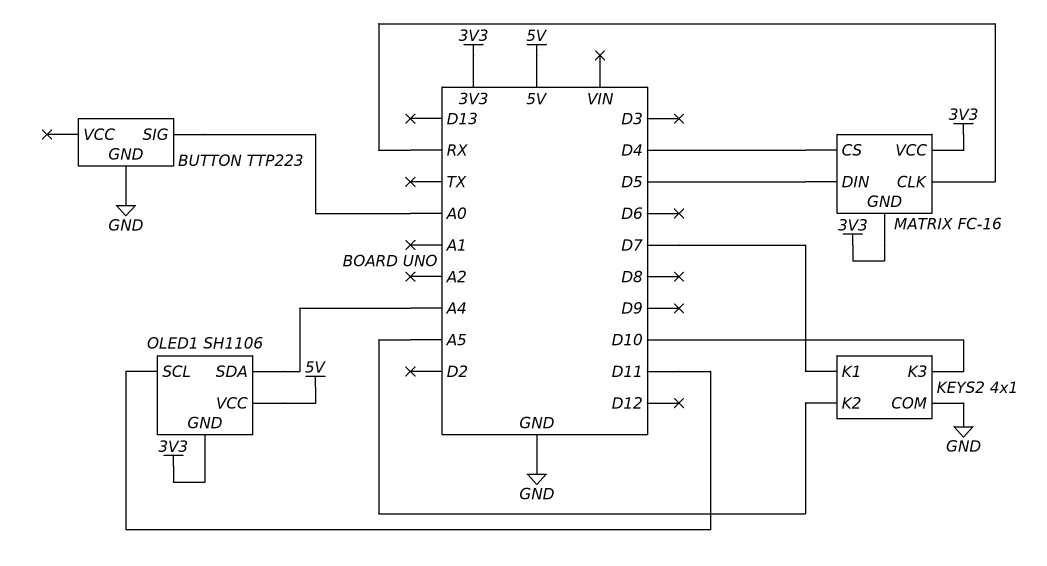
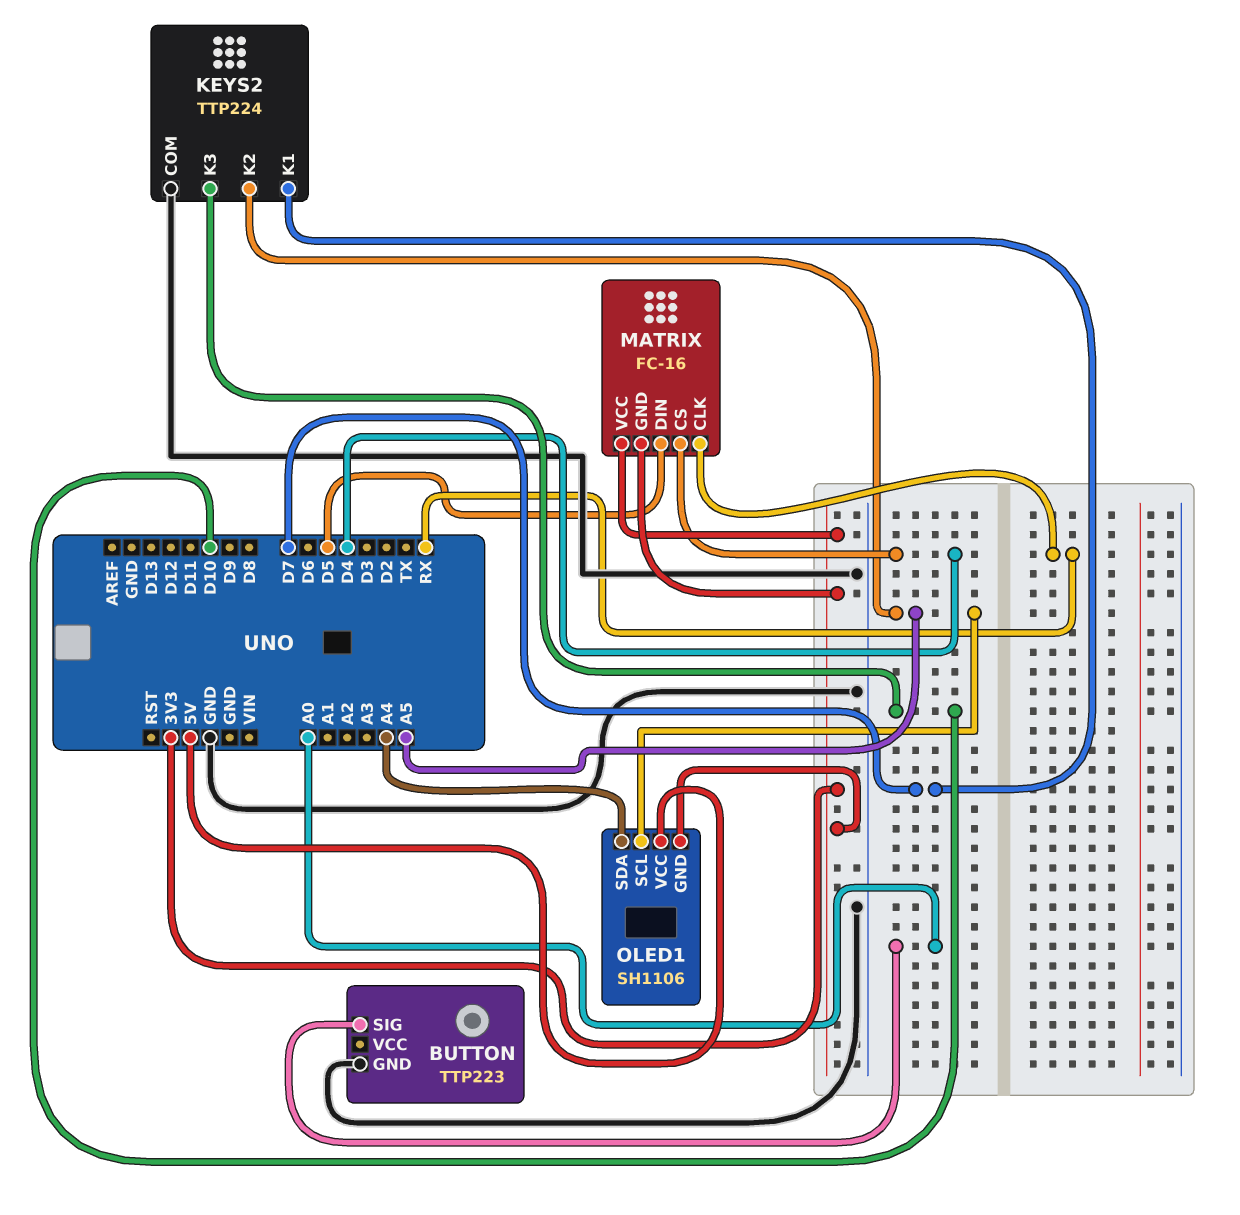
KEYS2: 4x1 -> TTP224
OLED1 pin SCL: D11 -> A5

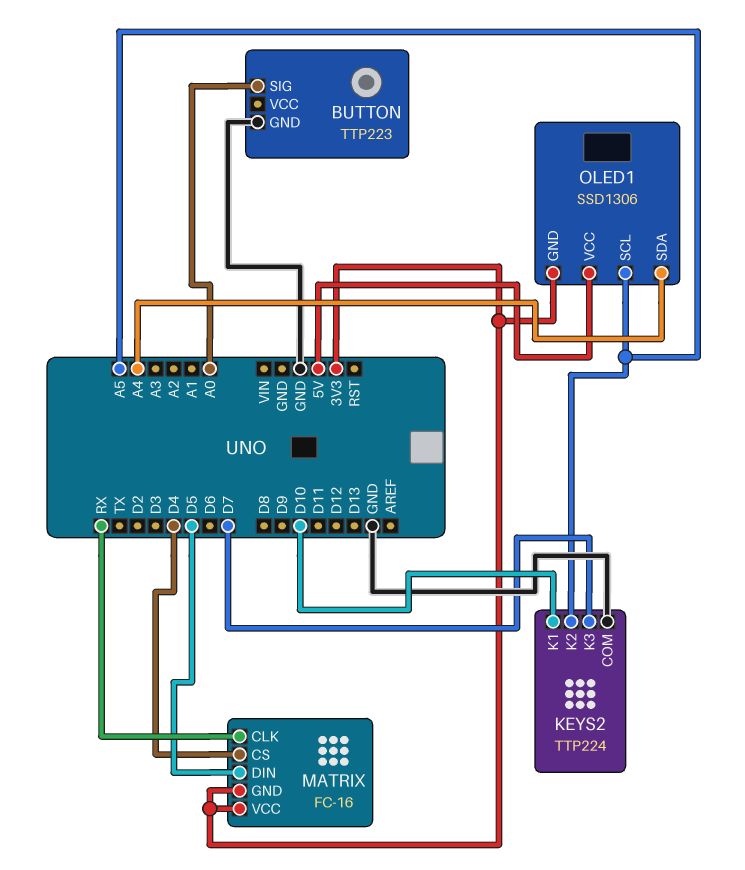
KEYS2 pin K1: D7 -> D10
KEYS2 pin K3: D10 -> D7
OLED1: SH1106 -> SSD1306

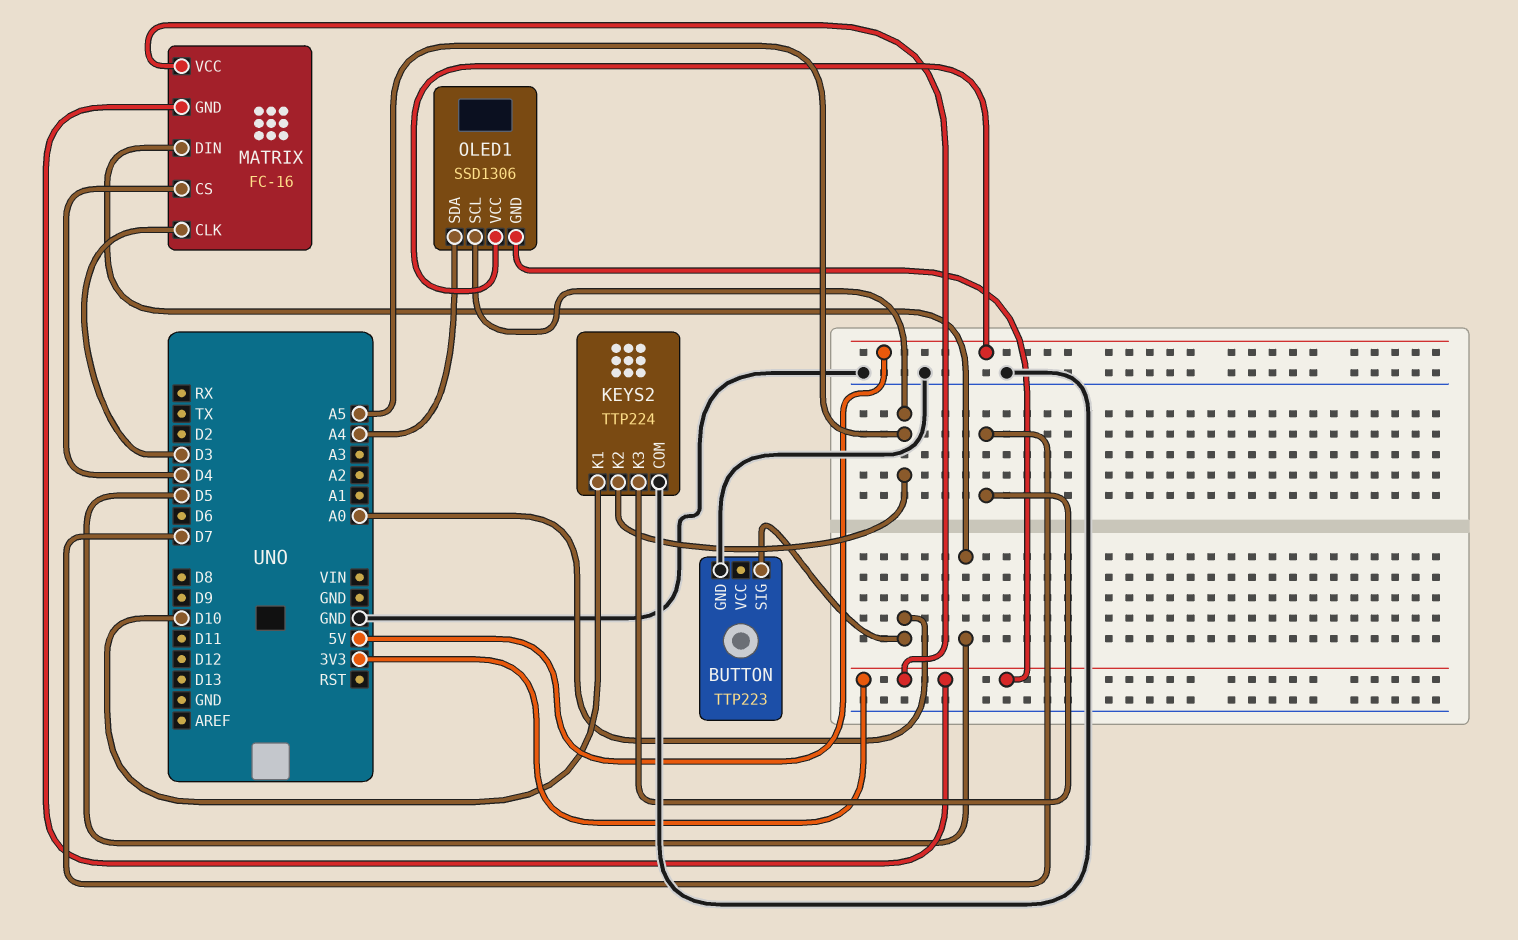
MATRIX pin CLK: RX -> D3

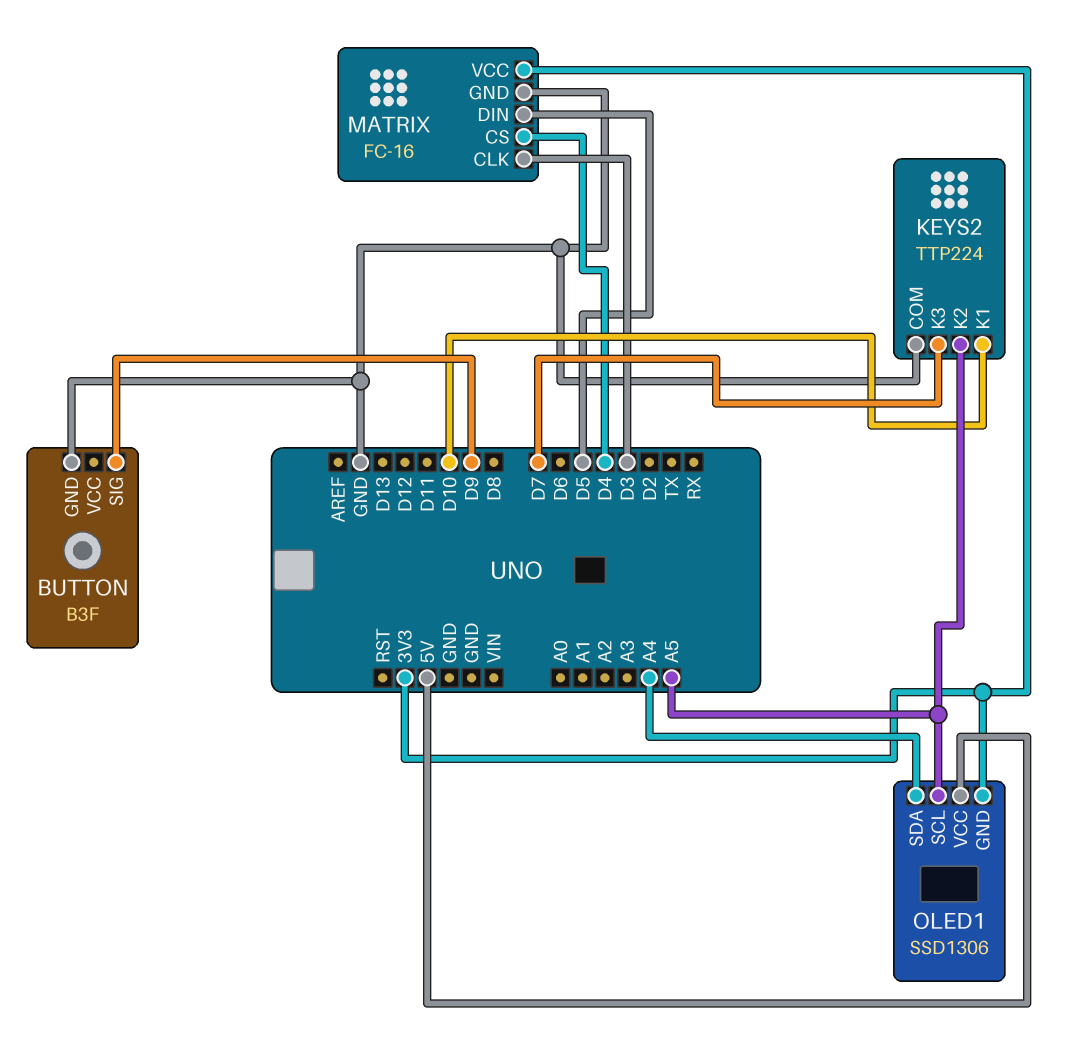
BUTTON: TTP223 -> B3F
BUTTON pin SIG: A0 -> D9
MATRIX pin GND: 3V3 -> GND

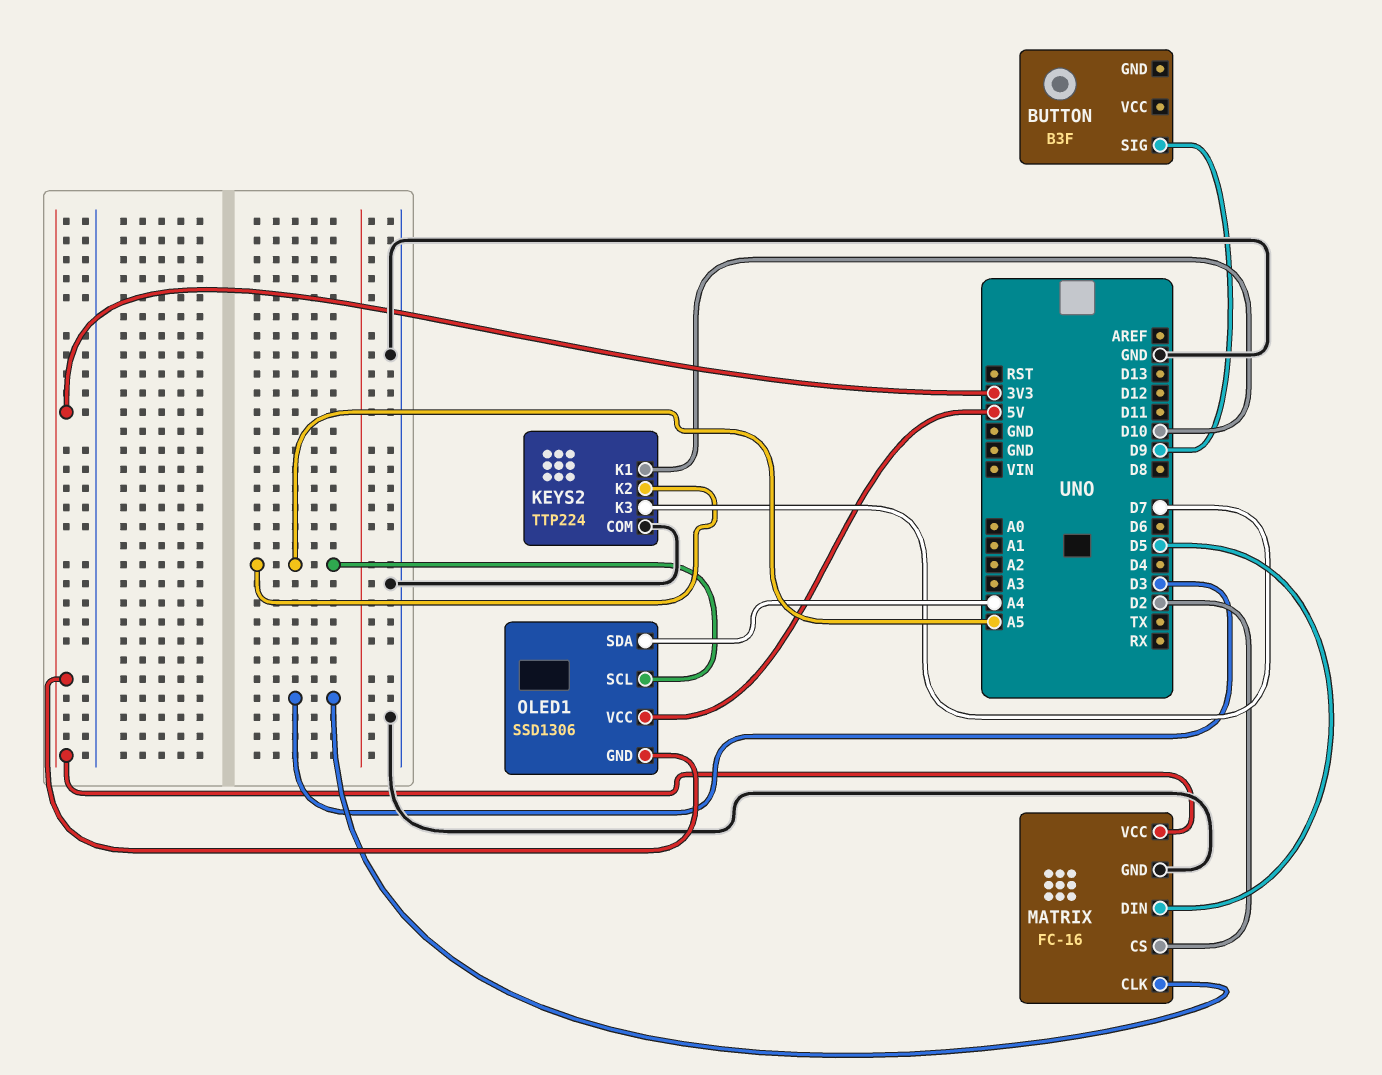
BUTTON pin GND: GND -> none
MATRIX pin CS: D4 -> D2

